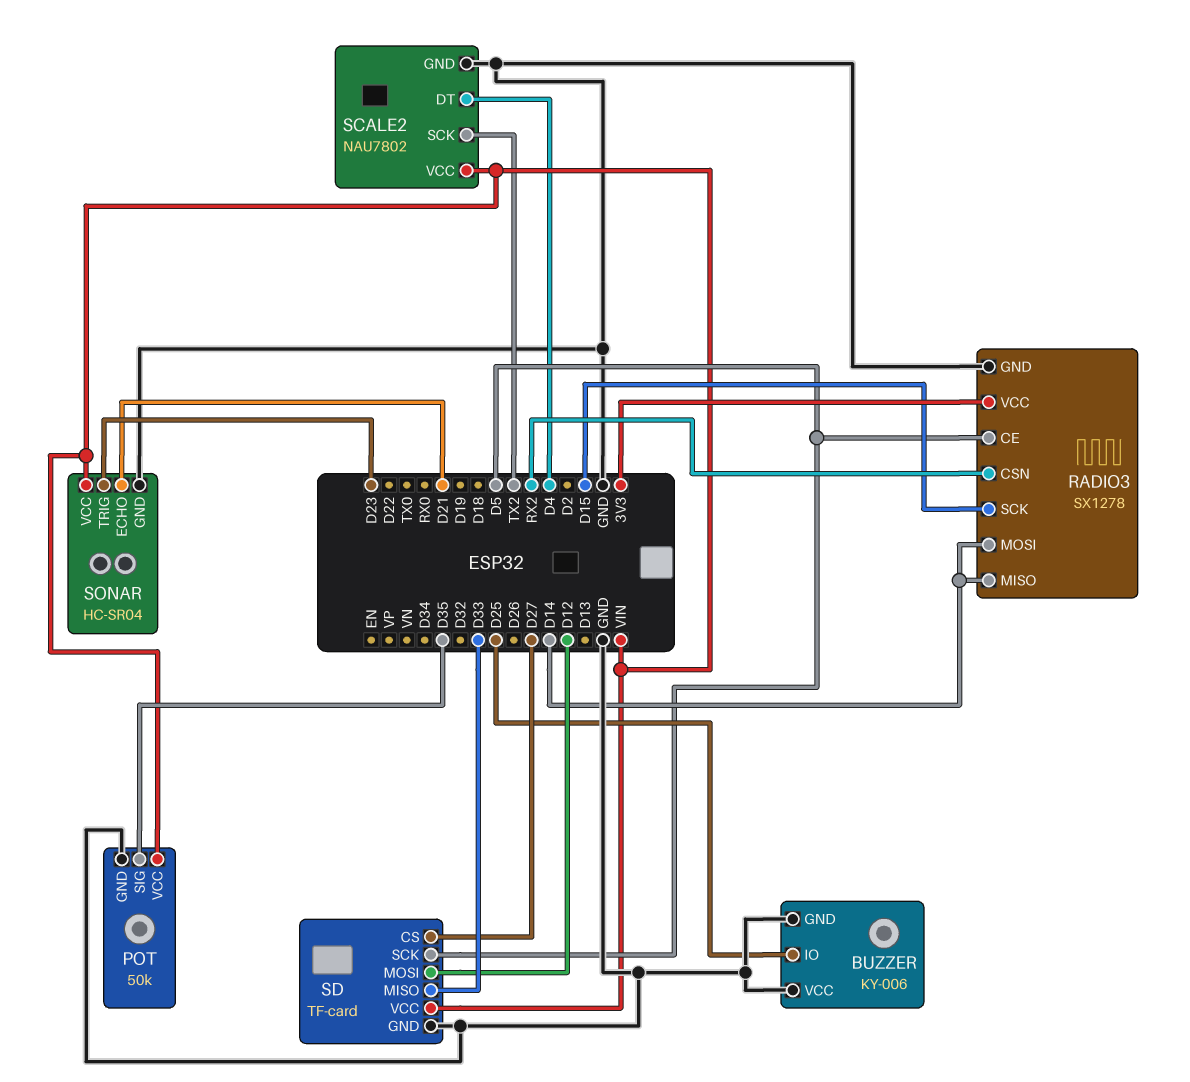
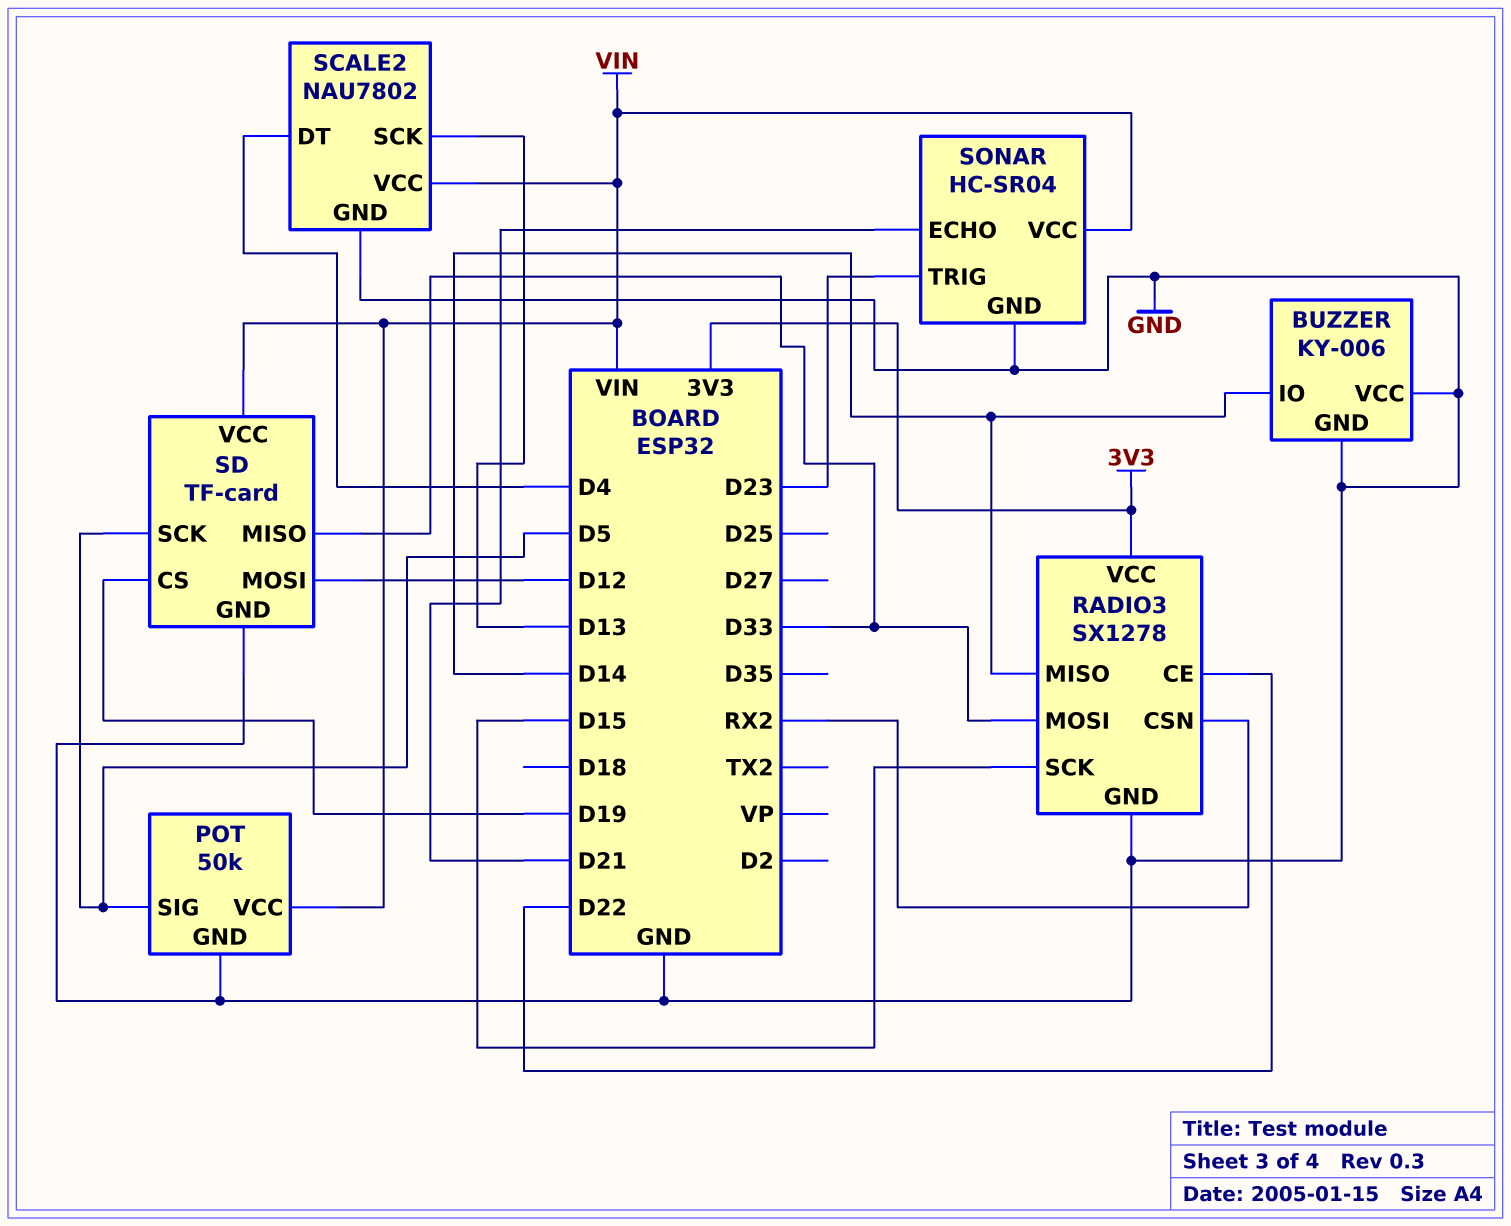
BUZZER pin IO: D25 -> D14
POT pin SIG: D35 -> D5
RADIO3 pin CE: D5 -> D22
RADIO3 pin MOSI: D14 -> D33
SCALE2 pin SCK: TX2 -> D13
SD pin CS: D27 -> D19

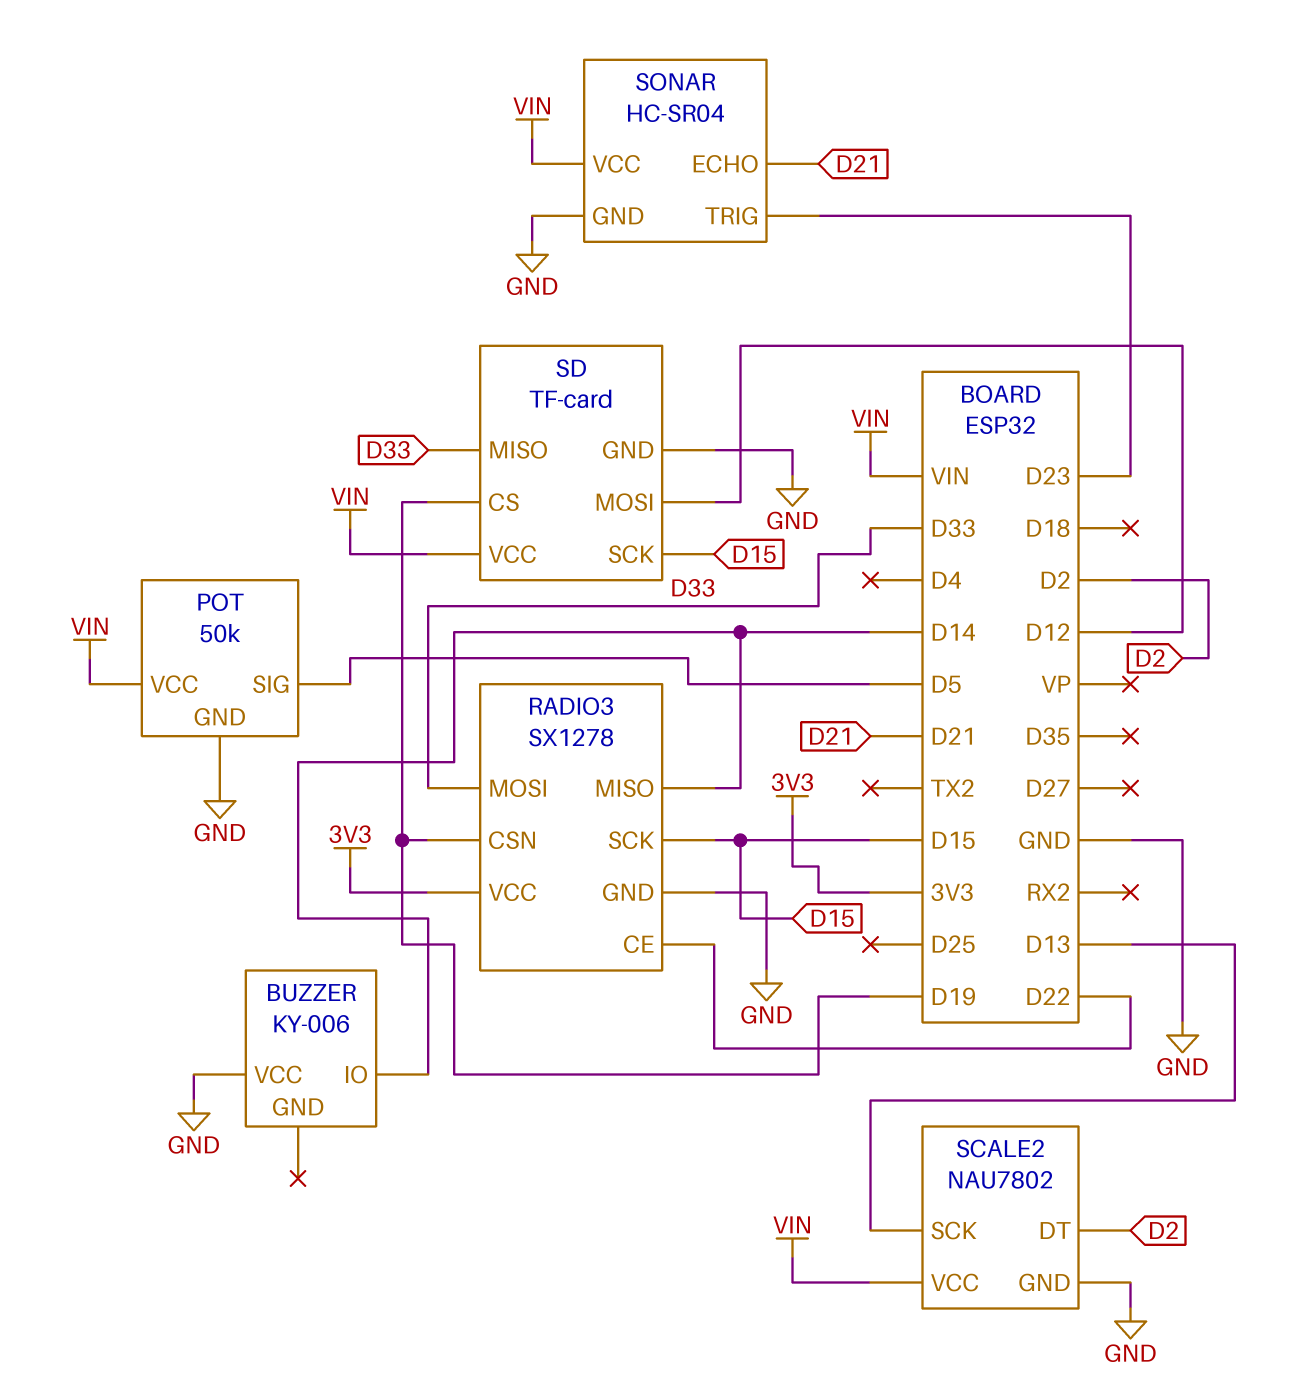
BUZZER pin GND: GND -> none
RADIO3 pin CSN: RX2 -> D19
SCALE2 pin DT: D4 -> D2
SD pin SCK: D5 -> D15

